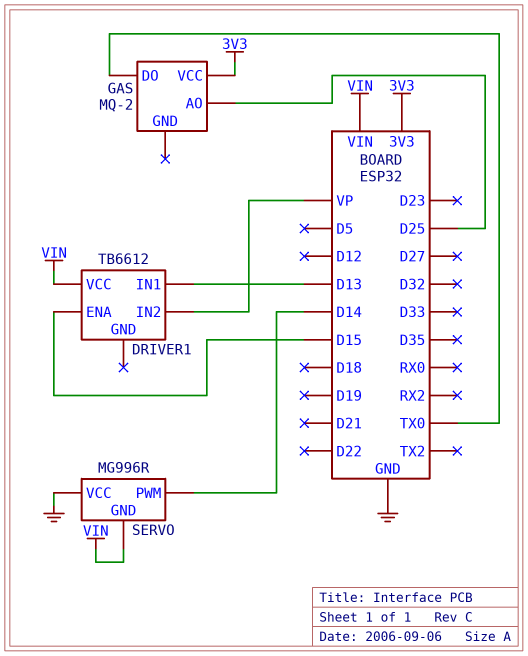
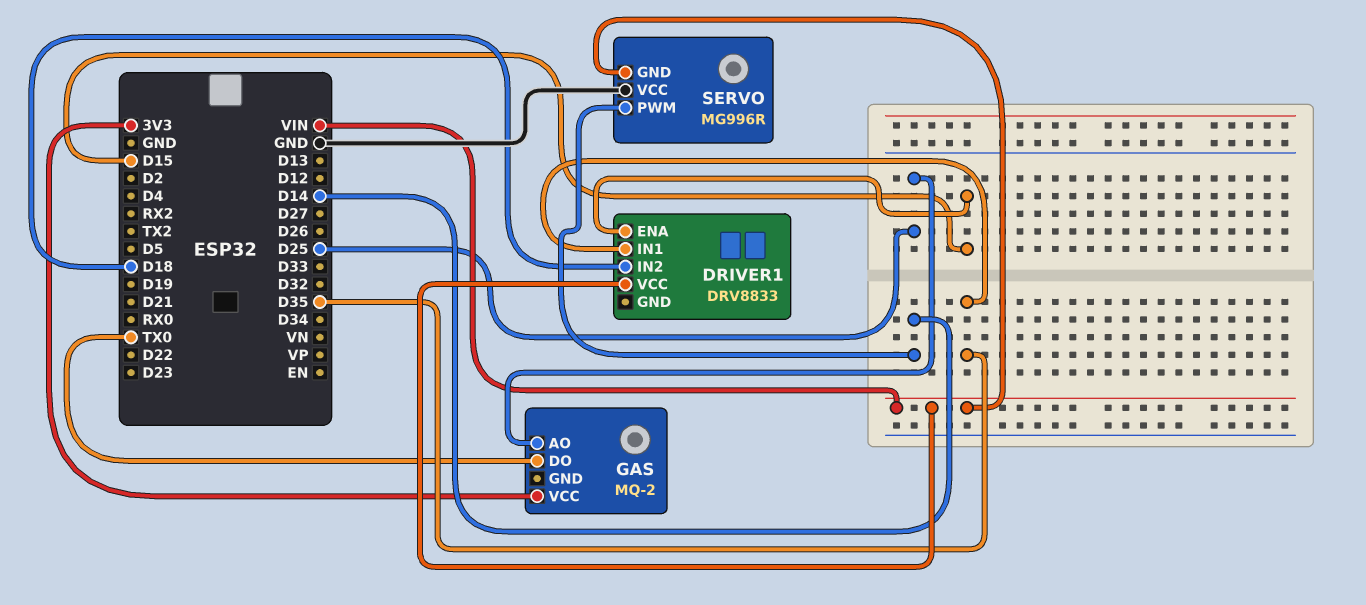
DRIVER1: TB6612 -> DRV8833
DRIVER1 pin IN1: D13 -> D35
DRIVER1 pin IN2: VP -> D18

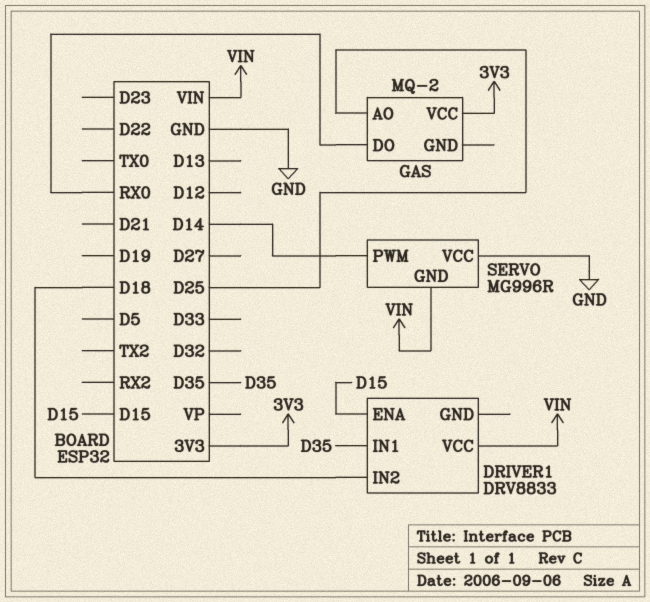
GAS pin DO: TX0 -> RX0

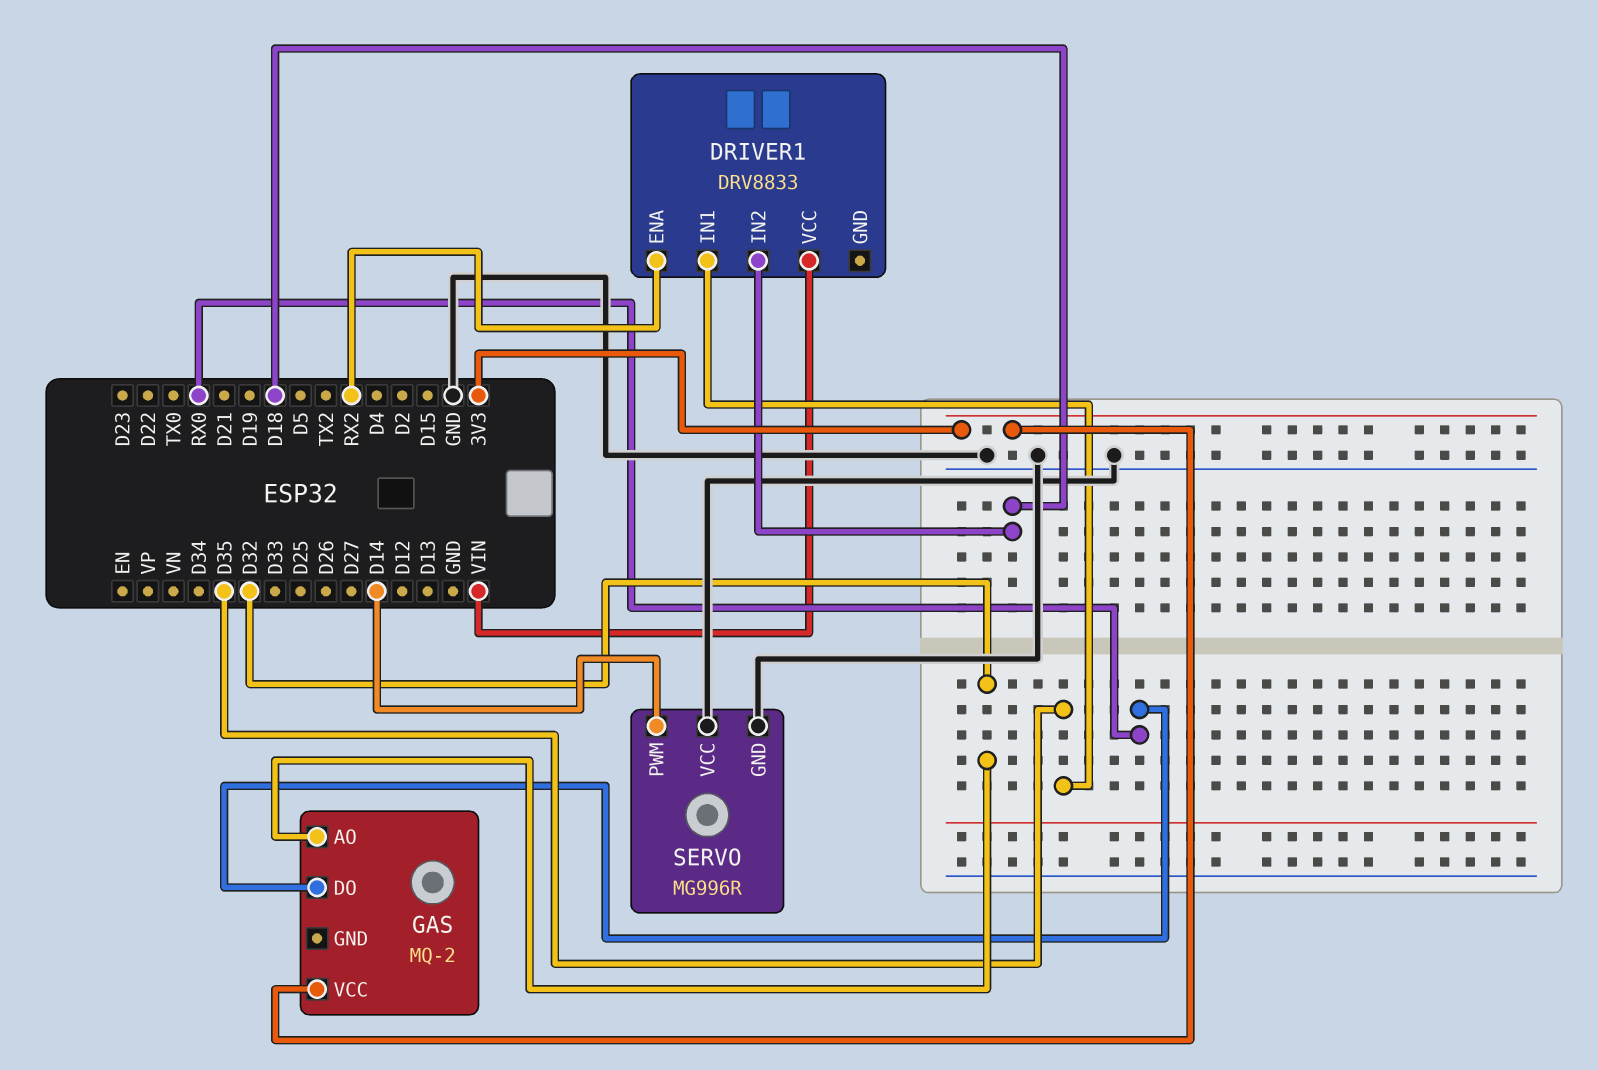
DRIVER1 pin ENA: D15 -> RX2
GAS pin AO: D25 -> D32
SERVO pin GND: VIN -> GND

